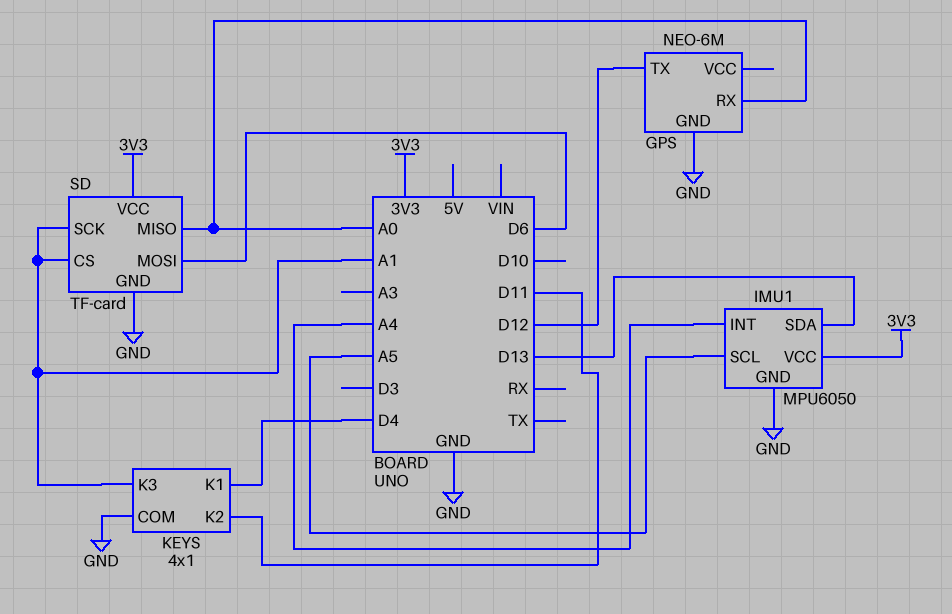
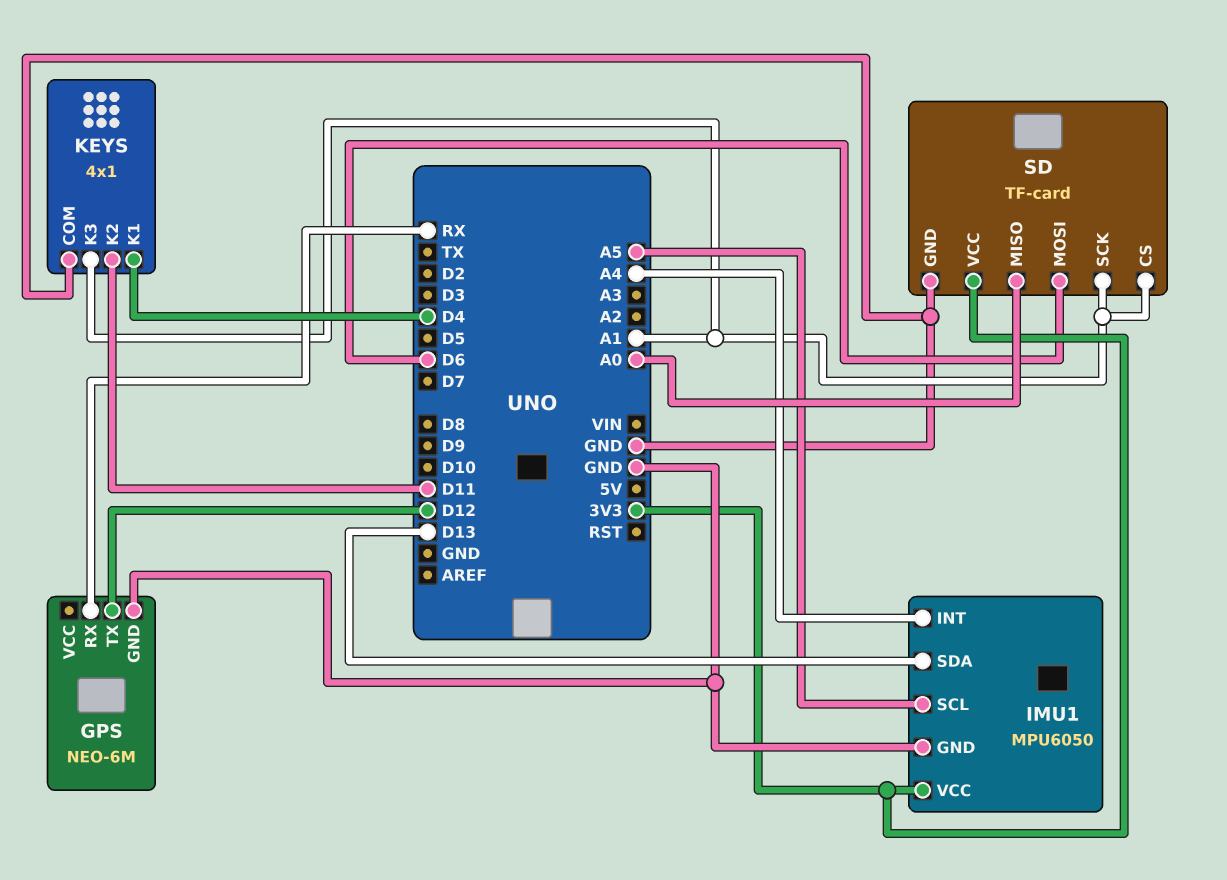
GPS pin RX: A0 -> RX

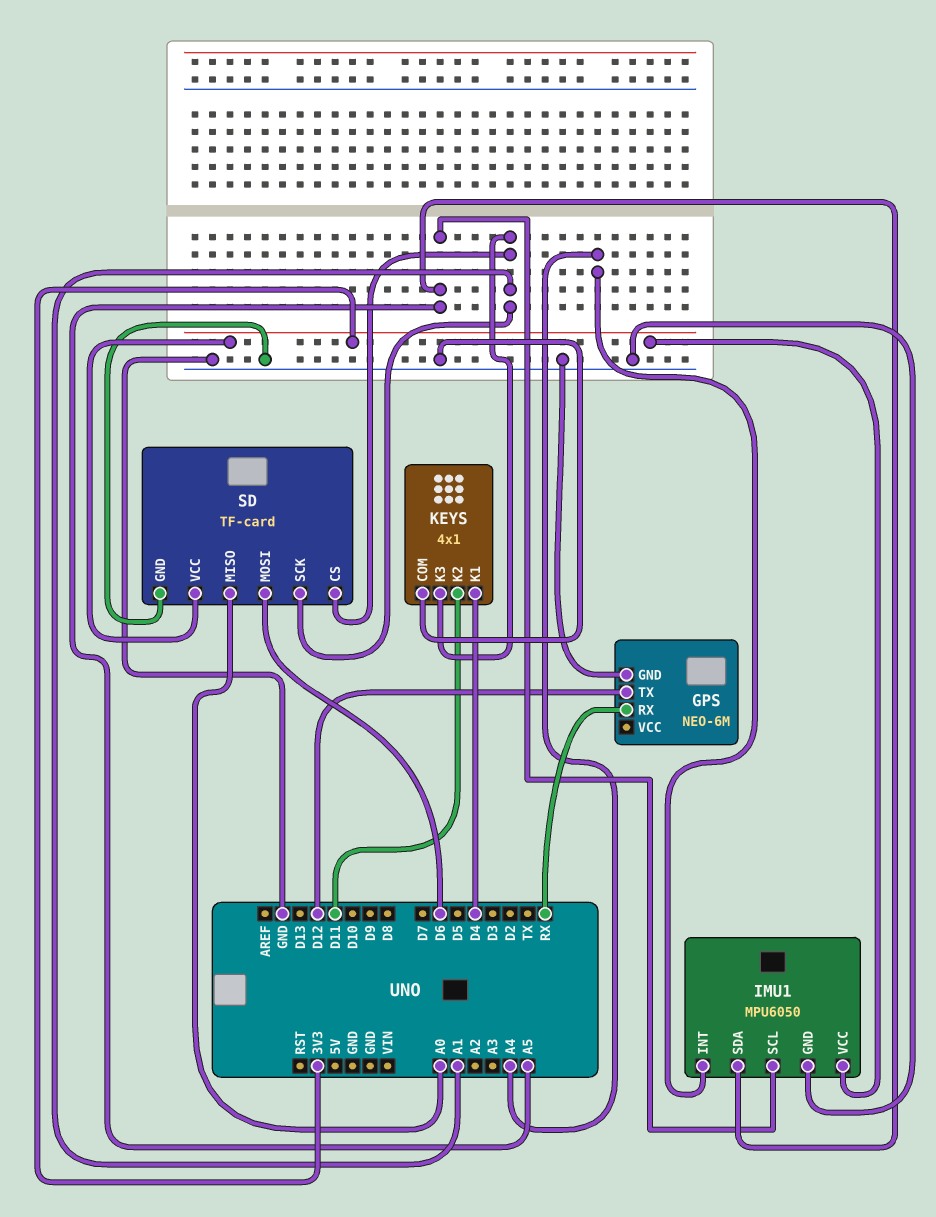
IMU1 pin SDA: D13 -> A5

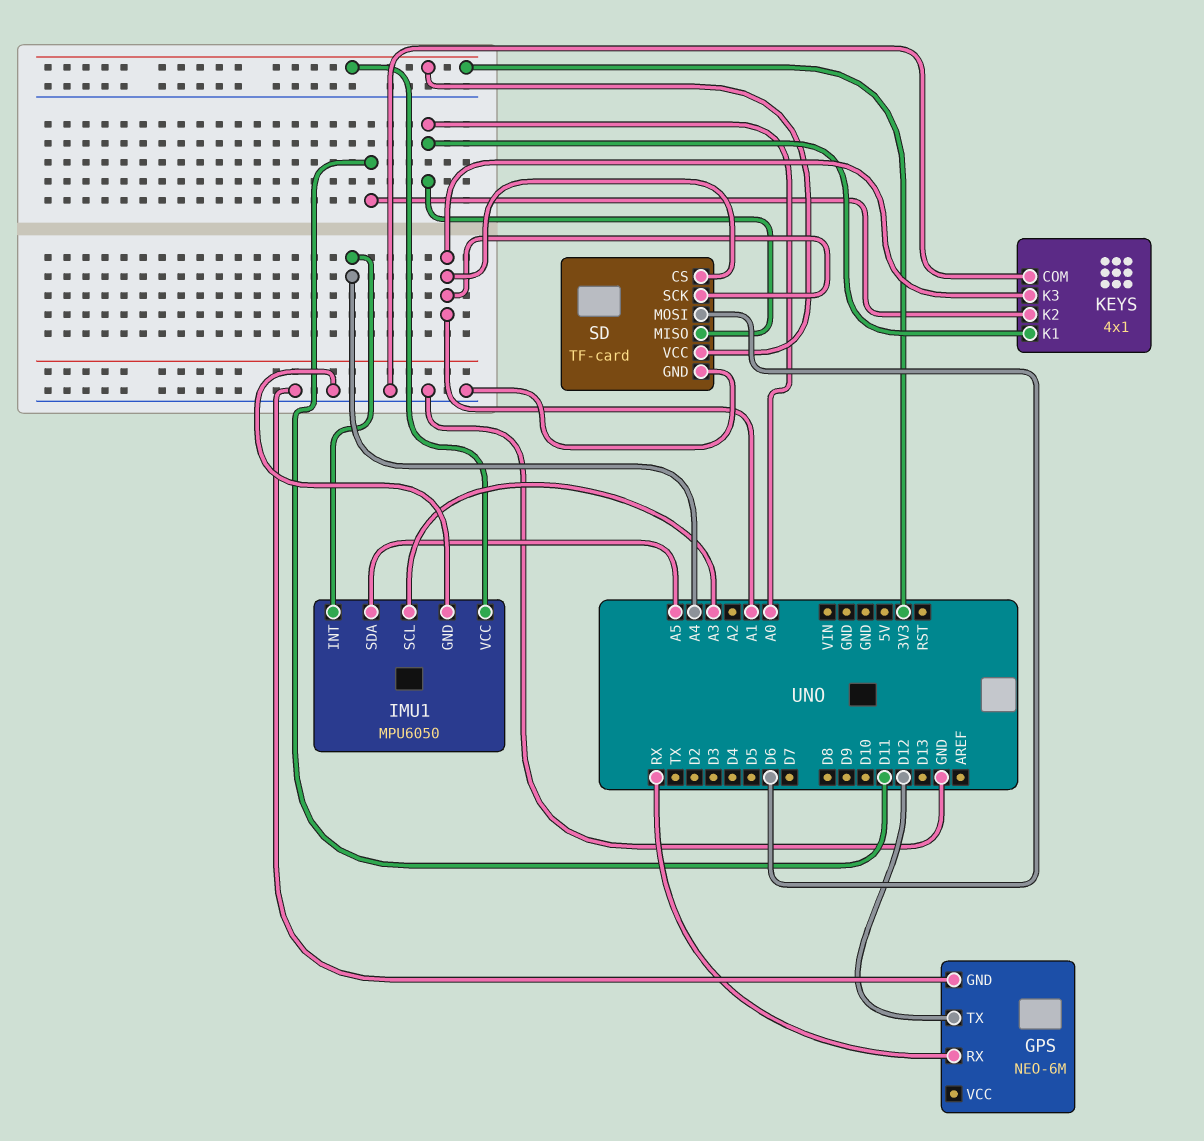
IMU1 pin SCL: A5 -> A3
KEYS pin K1: D4 -> A0

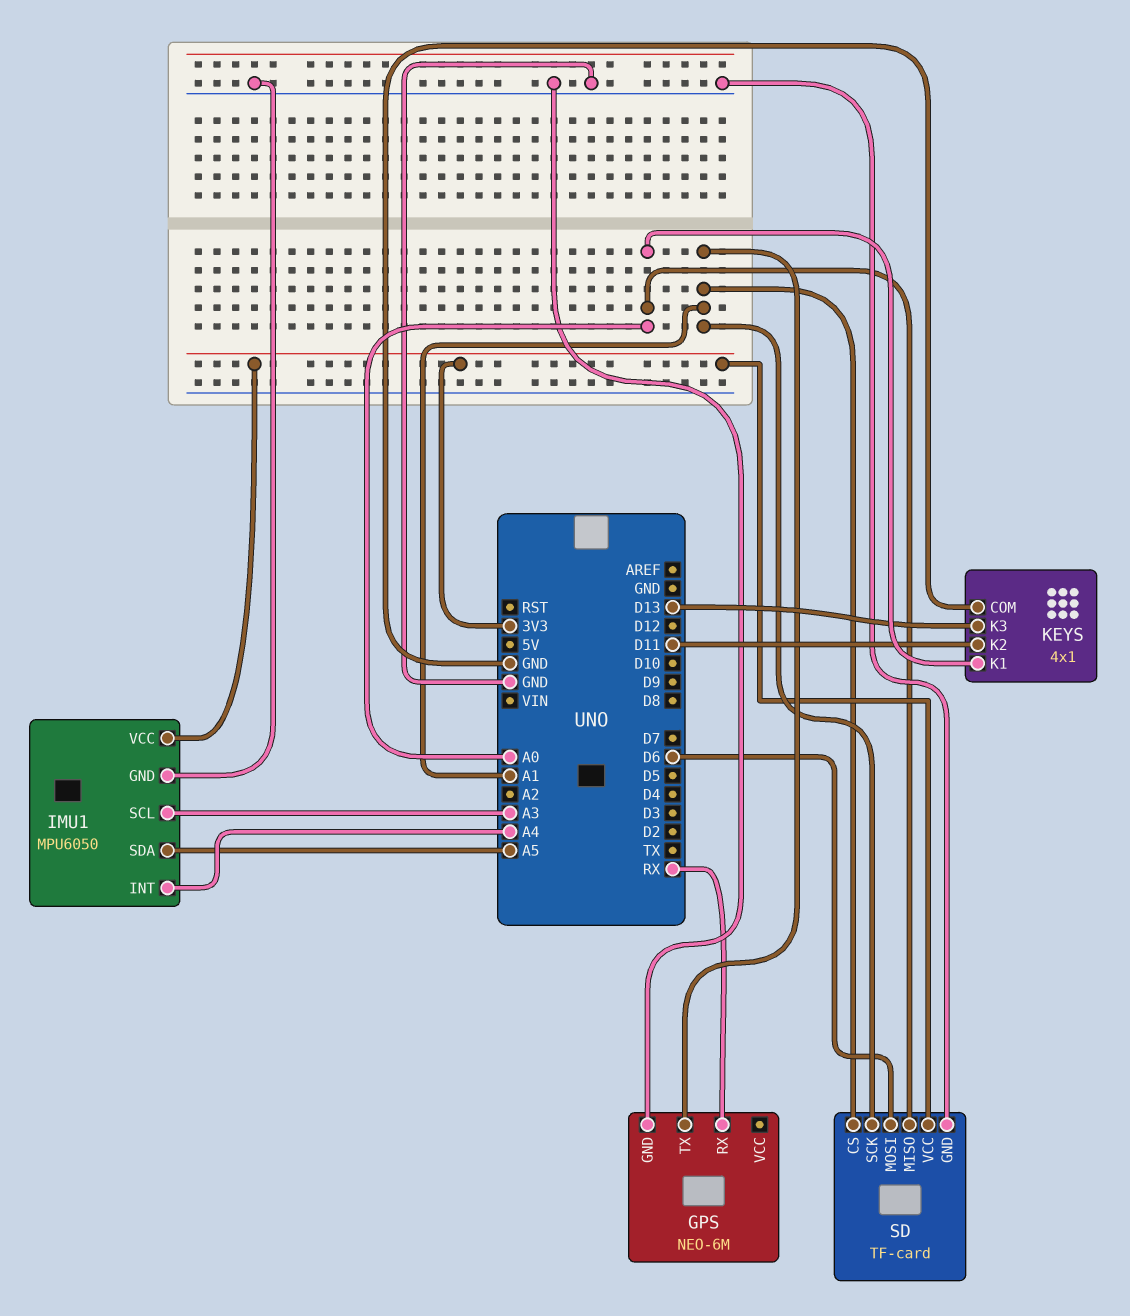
GPS pin TX: D12 -> A1
KEYS pin K3: A1 -> D13

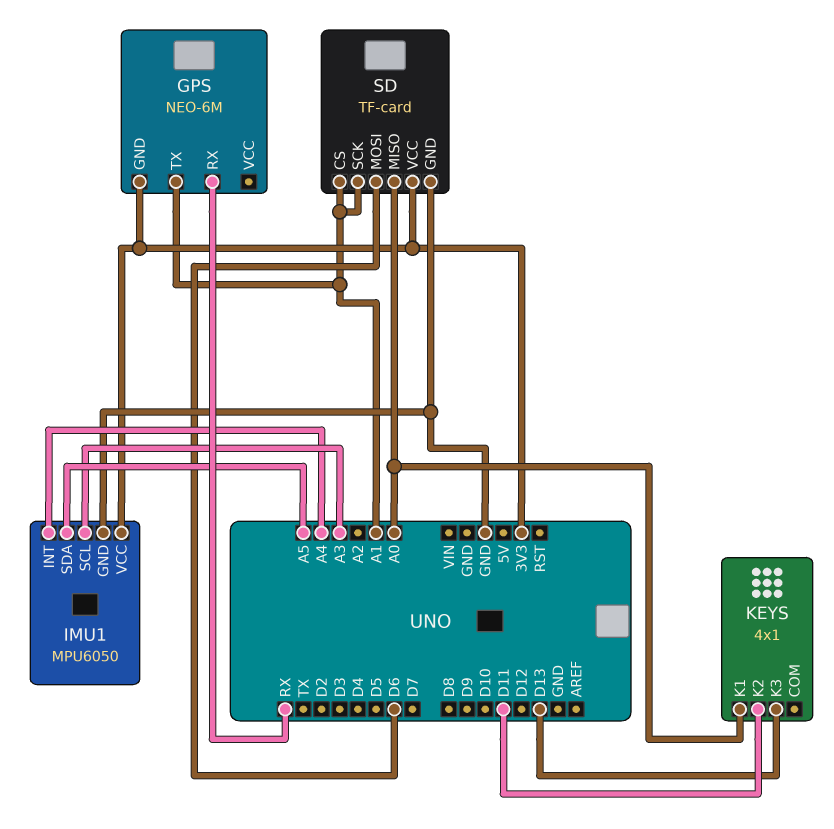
GPS pin GND: GND -> 3V3
KEYS pin COM: GND -> none

